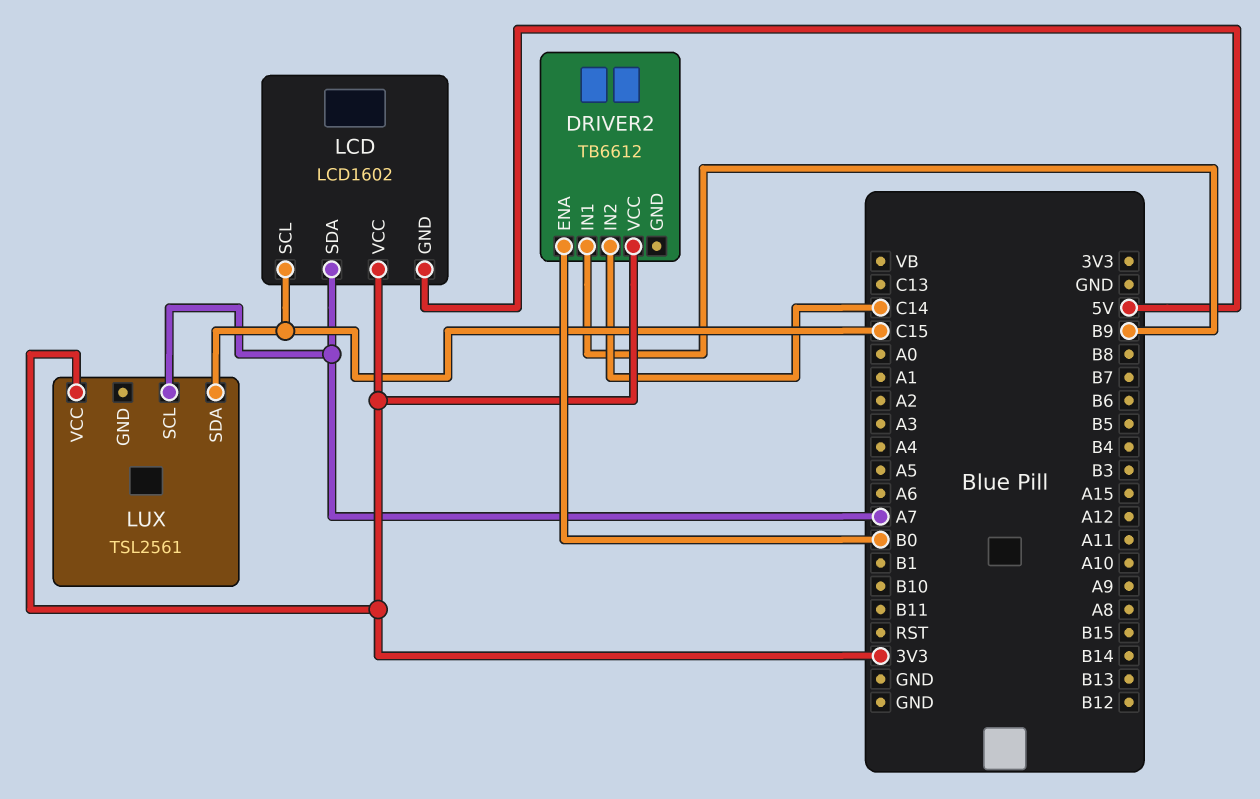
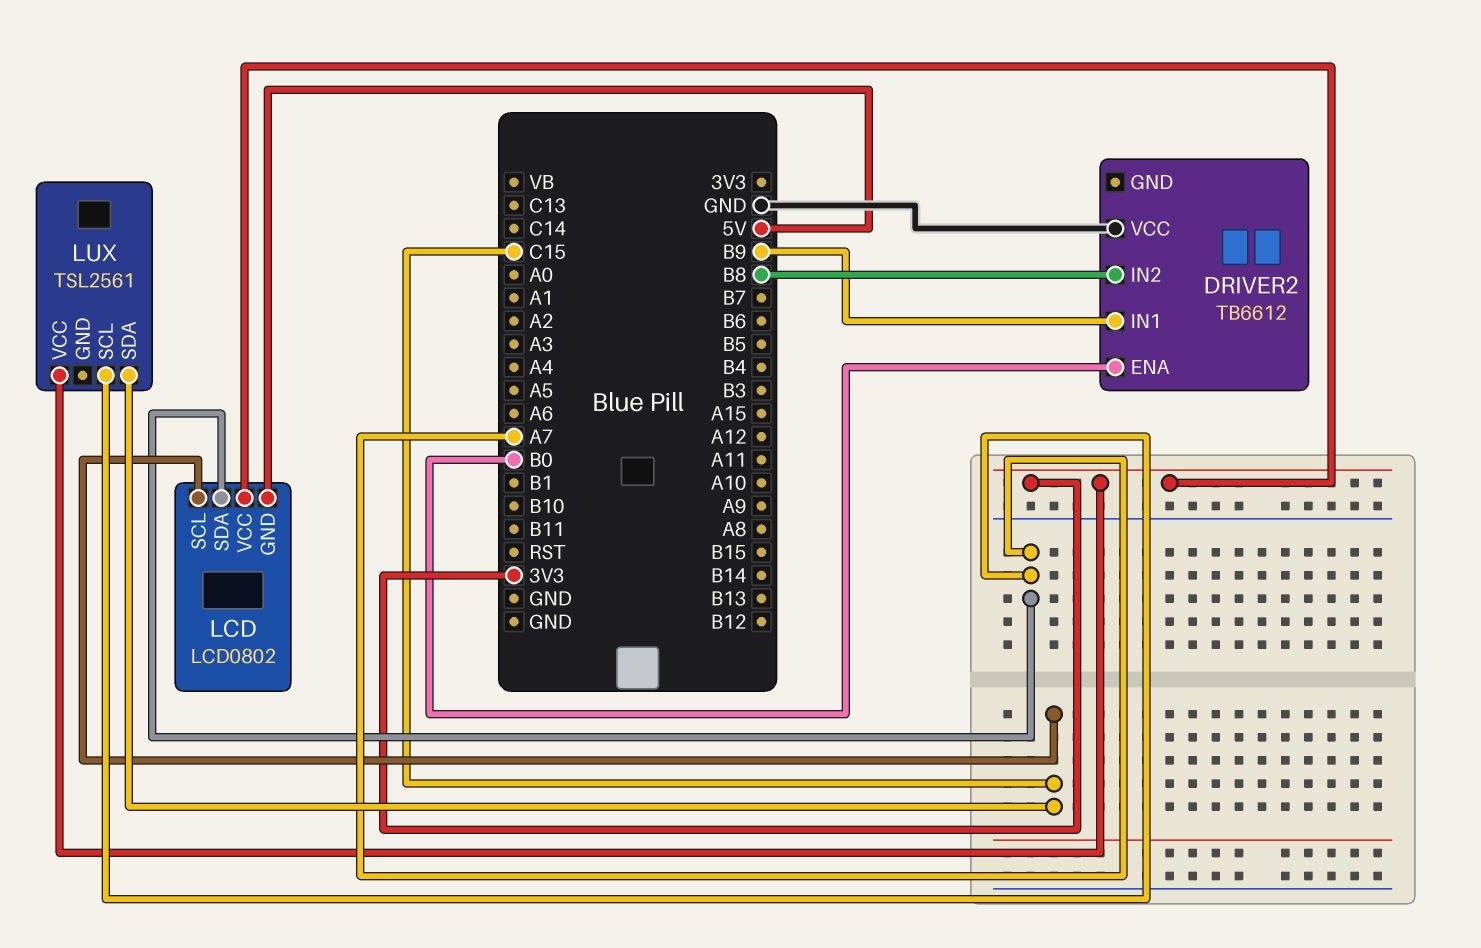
DRIVER2 pin IN2: C14 -> B8
DRIVER2 pin VCC: 3V3 -> GND
LCD: LCD1602 -> LCD0802

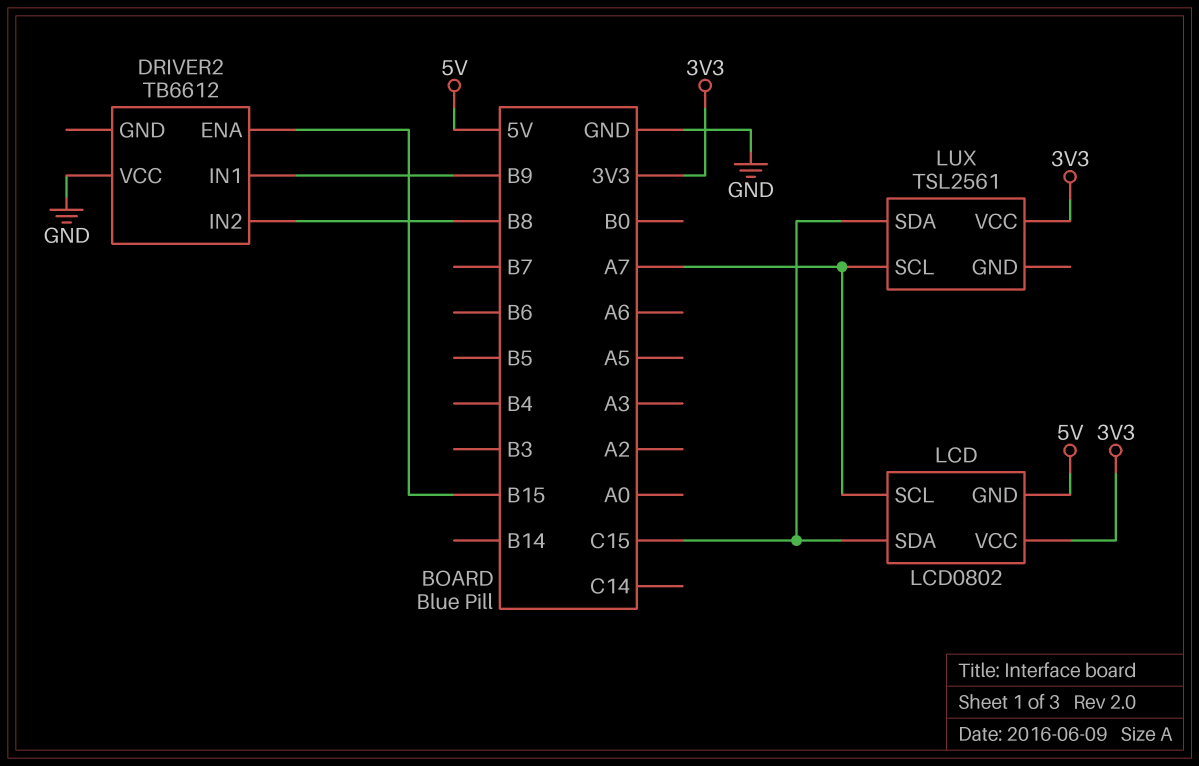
DRIVER2 pin ENA: B0 -> B15
LCD pin SCL: C15 -> A7
LCD pin SDA: A7 -> C15

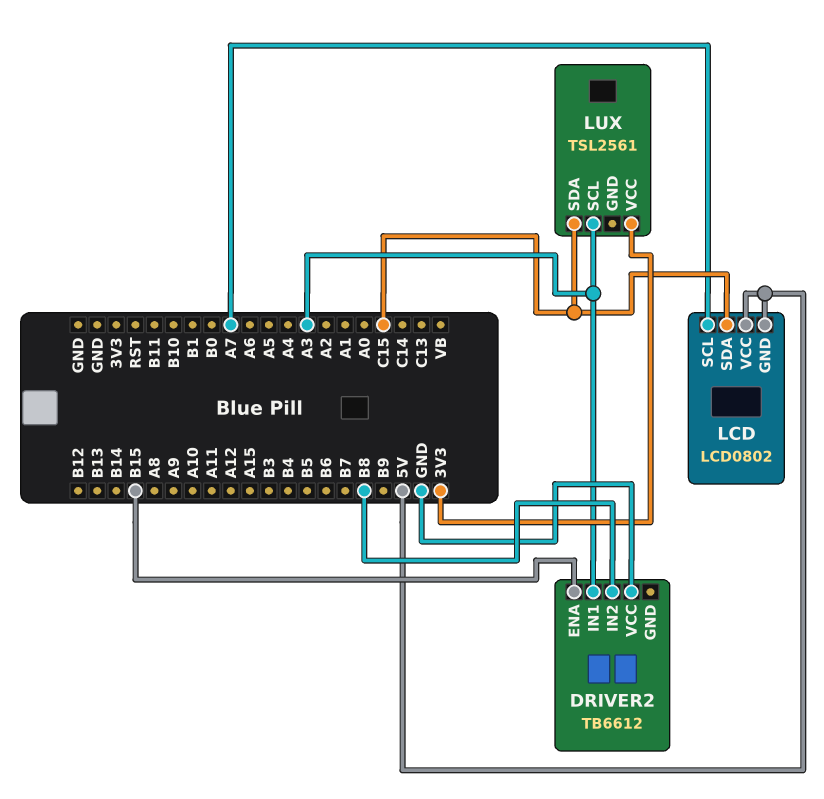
DRIVER2 pin IN1: B9 -> A3
LCD pin VCC: 3V3 -> 5V
LUX pin SCL: A7 -> A3

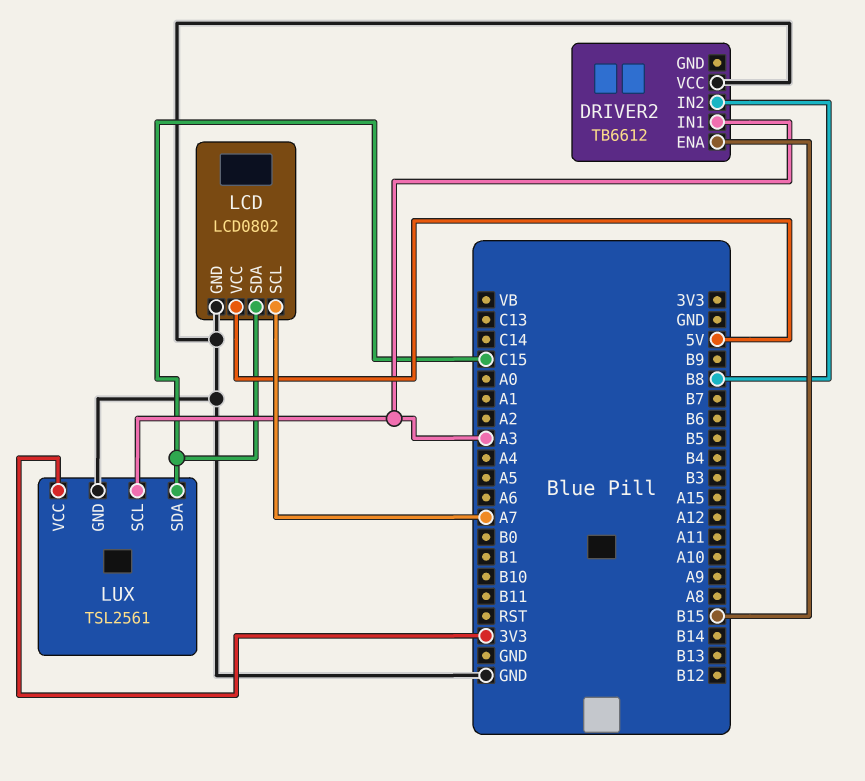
LCD pin GND: 5V -> GND
LUX pin GND: none -> GND

